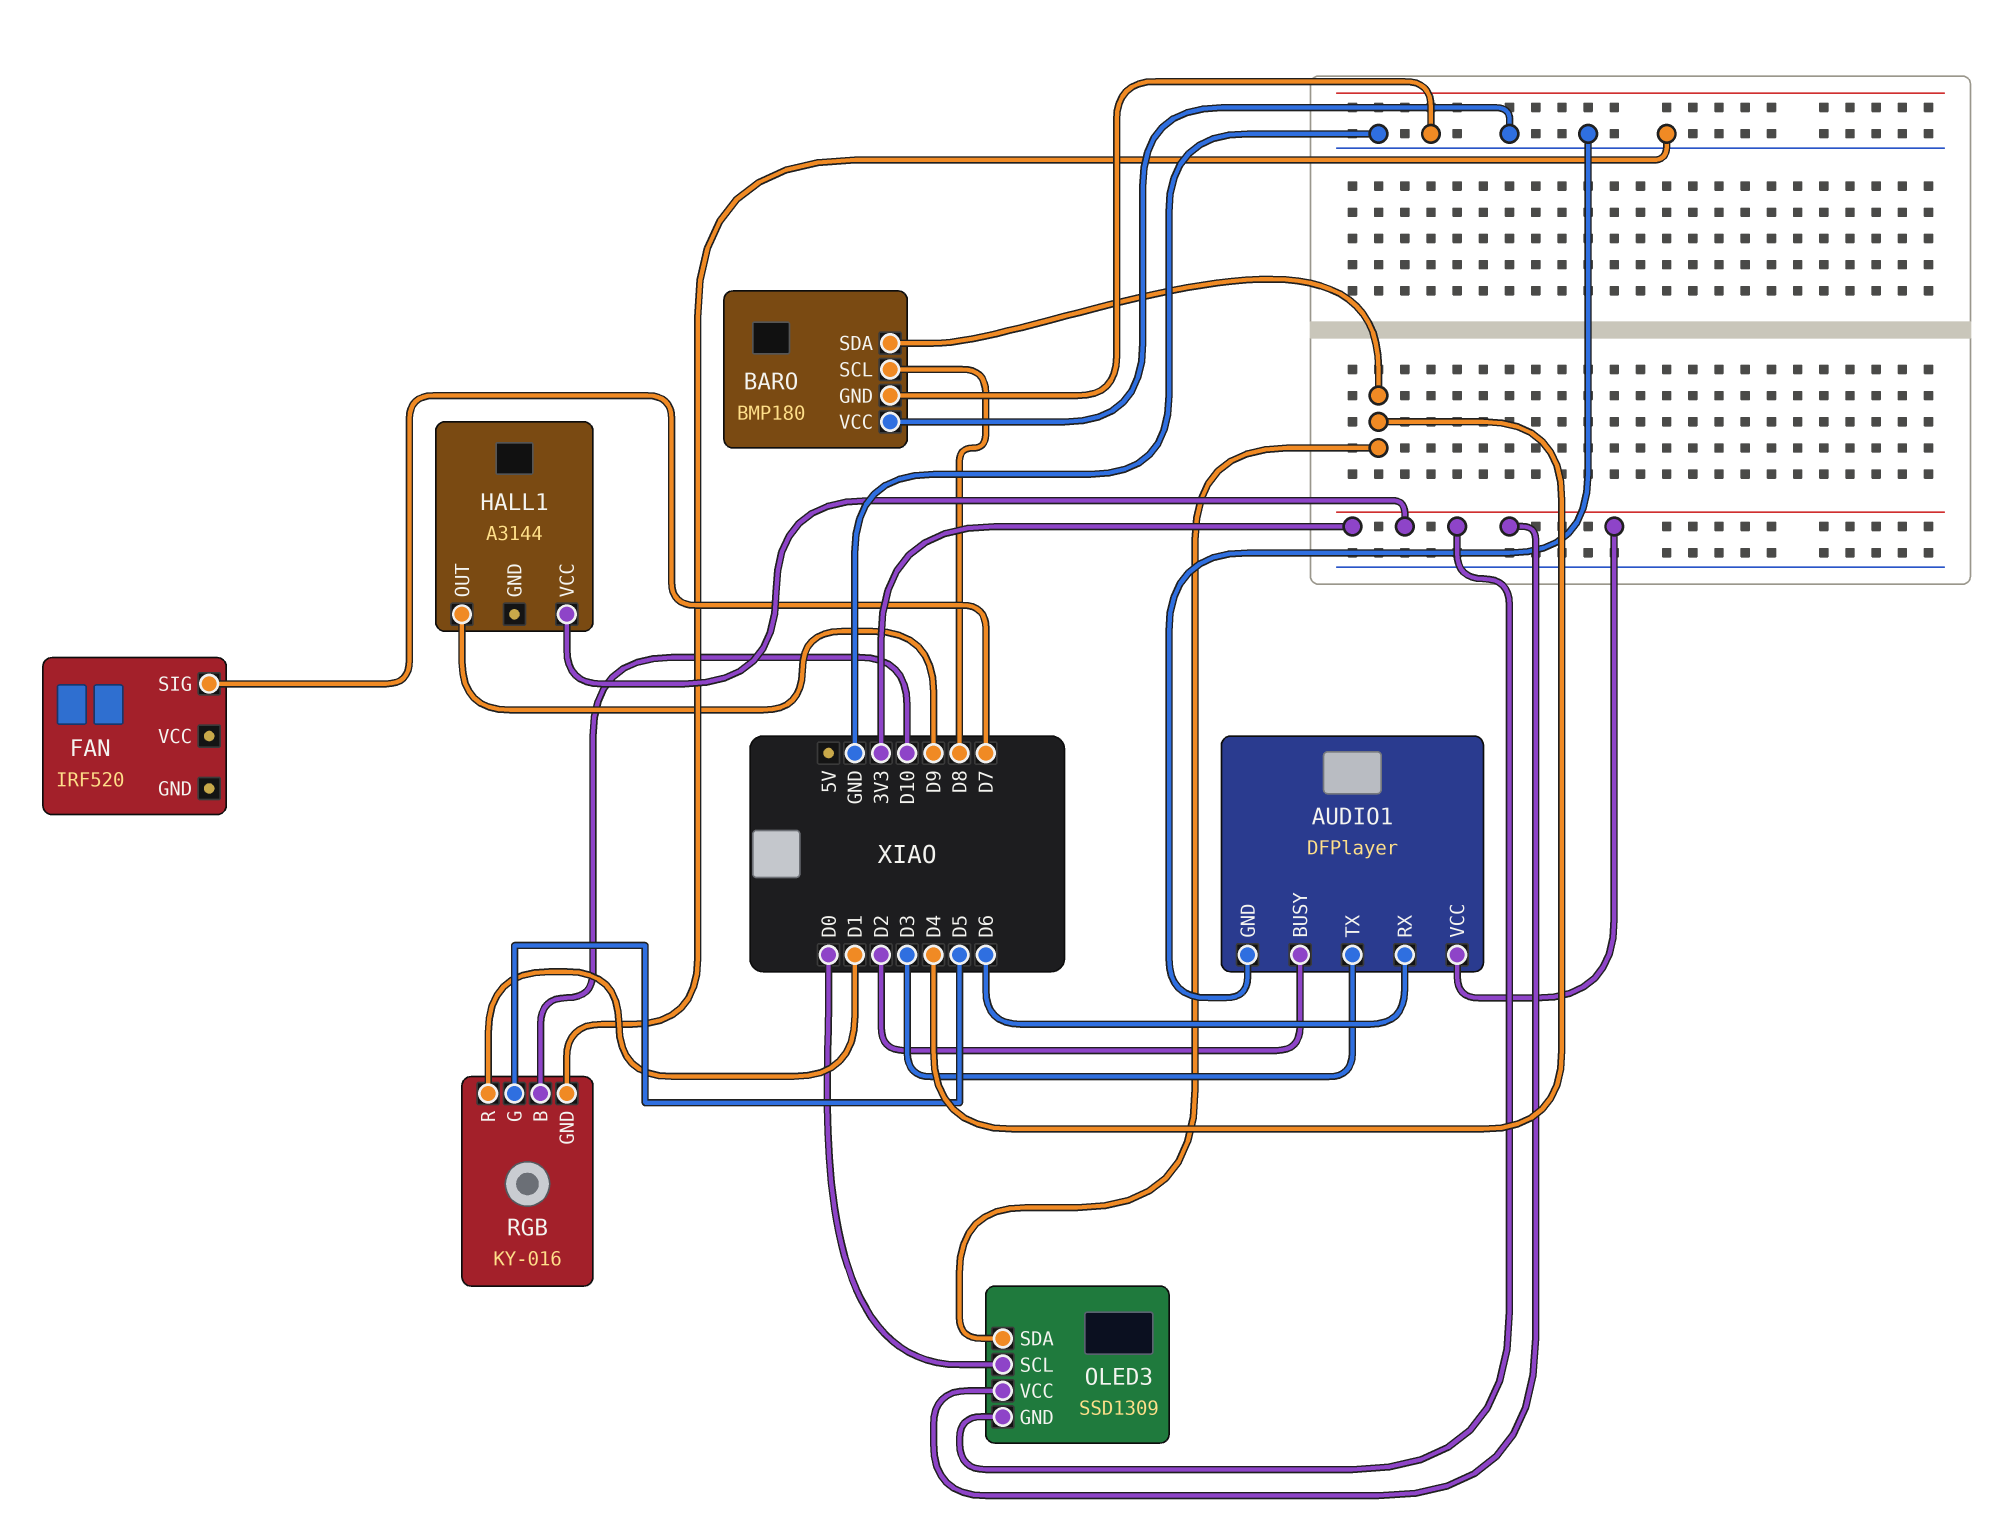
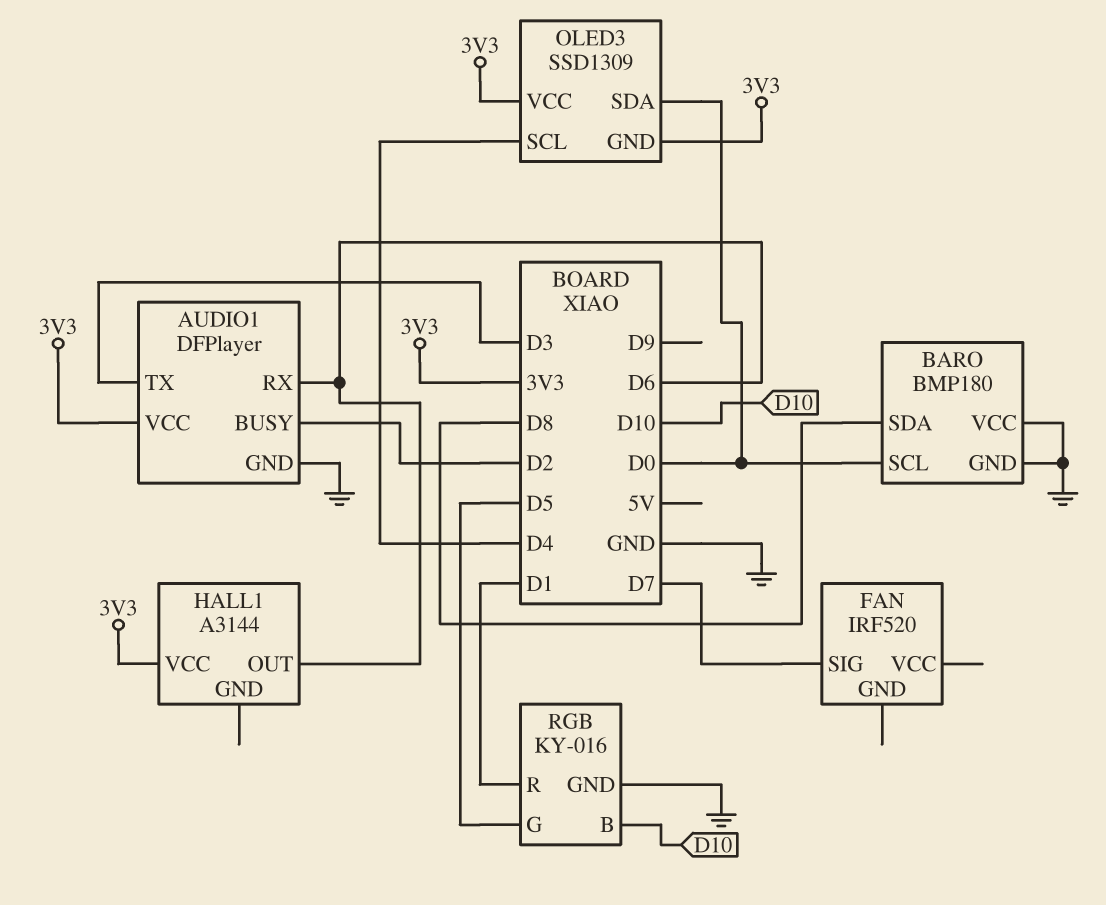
BARO pin SCL: D8 -> D0
BARO pin SDA: D4 -> D8
HALL1 pin OUT: D9 -> D6
OLED3 pin SCL: D0 -> D4
OLED3 pin SDA: D4 -> D0

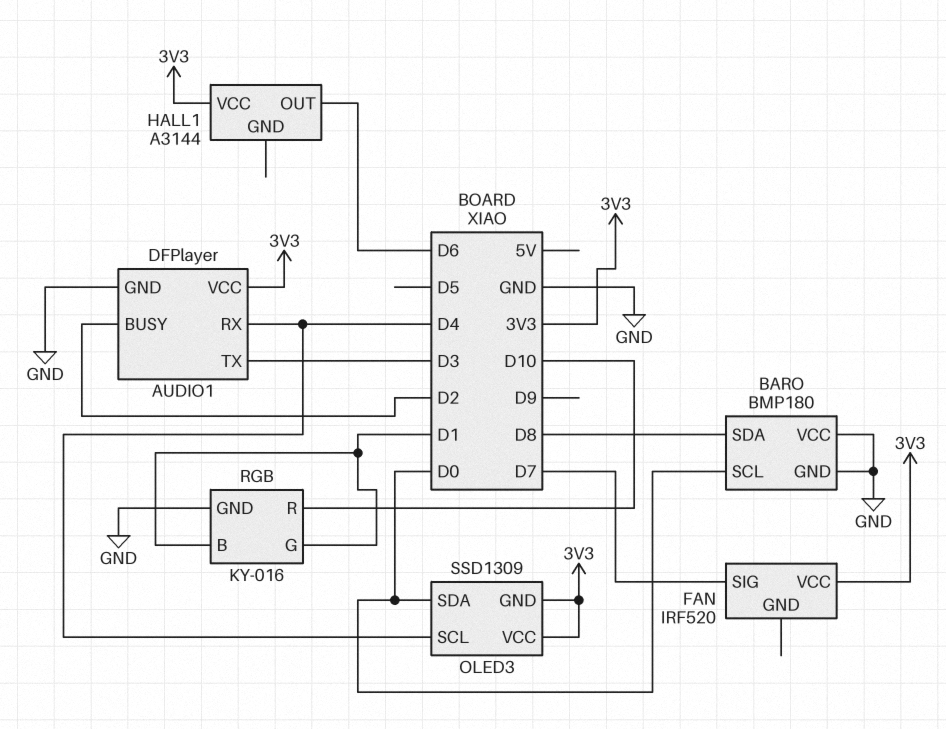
AUDIO1 pin RX: D6 -> D4
FAN pin VCC: none -> 3V3
RGB pin B: D10 -> D1
RGB pin G: D5 -> D1
RGB pin R: D1 -> D10

